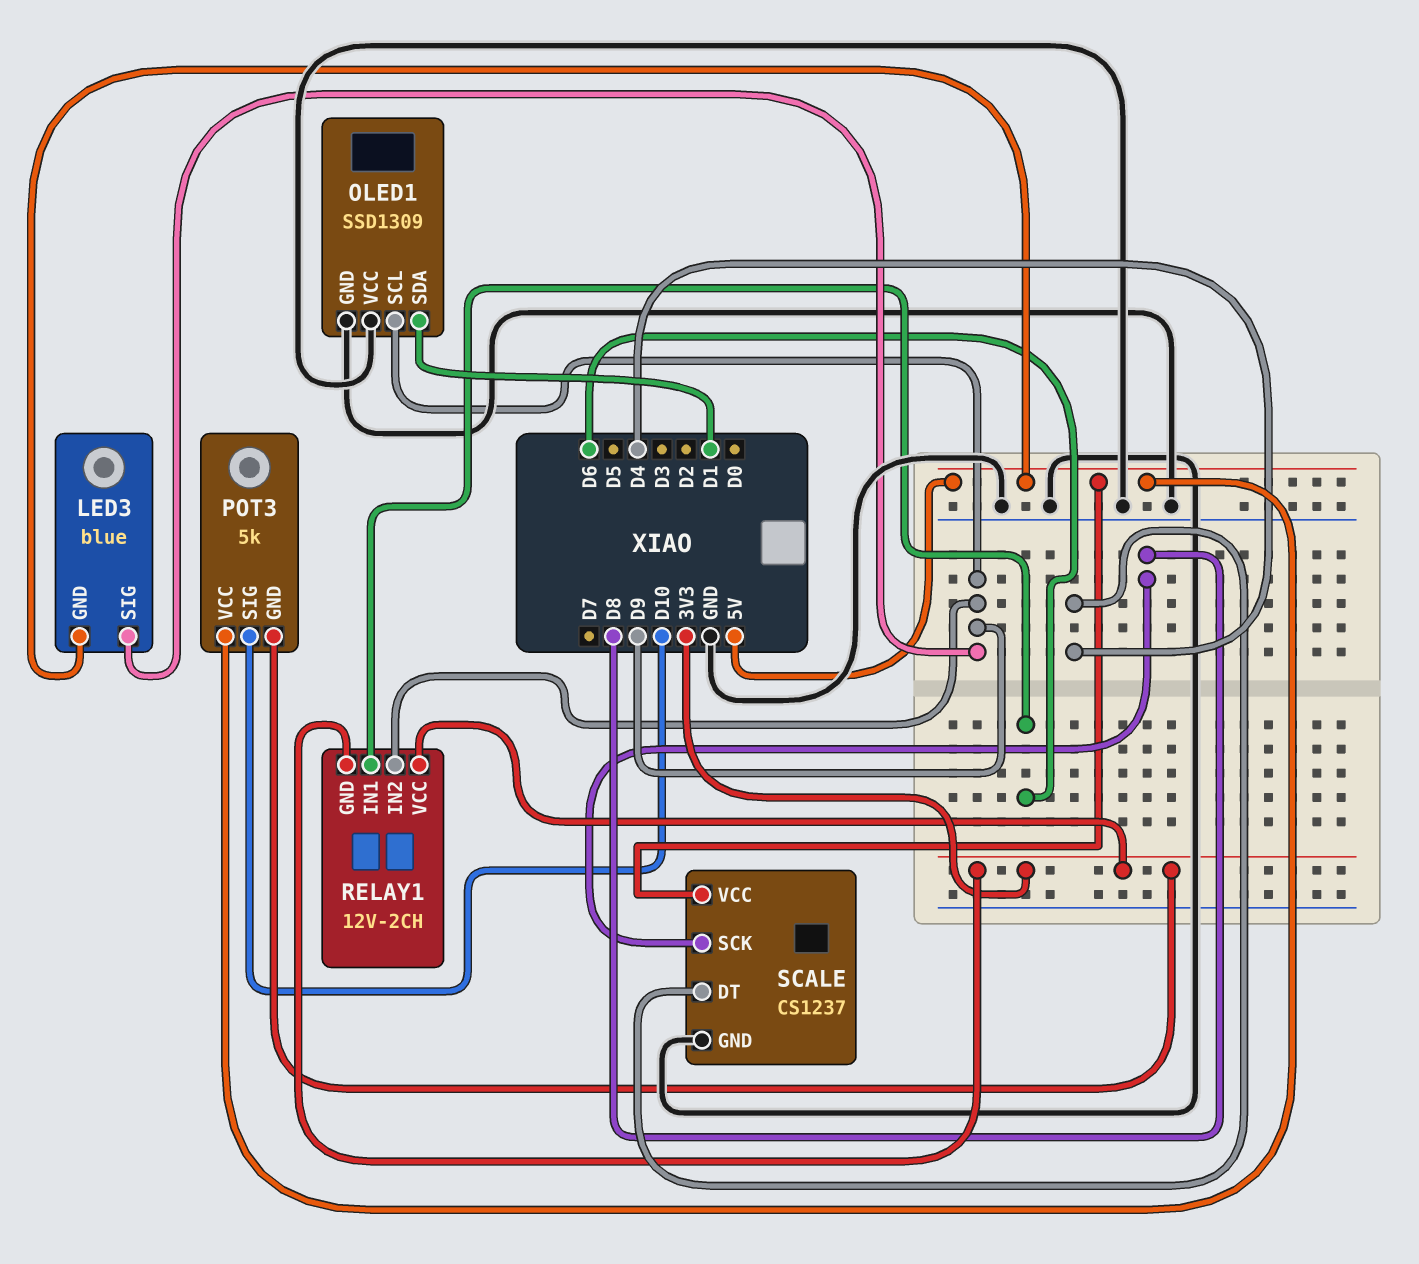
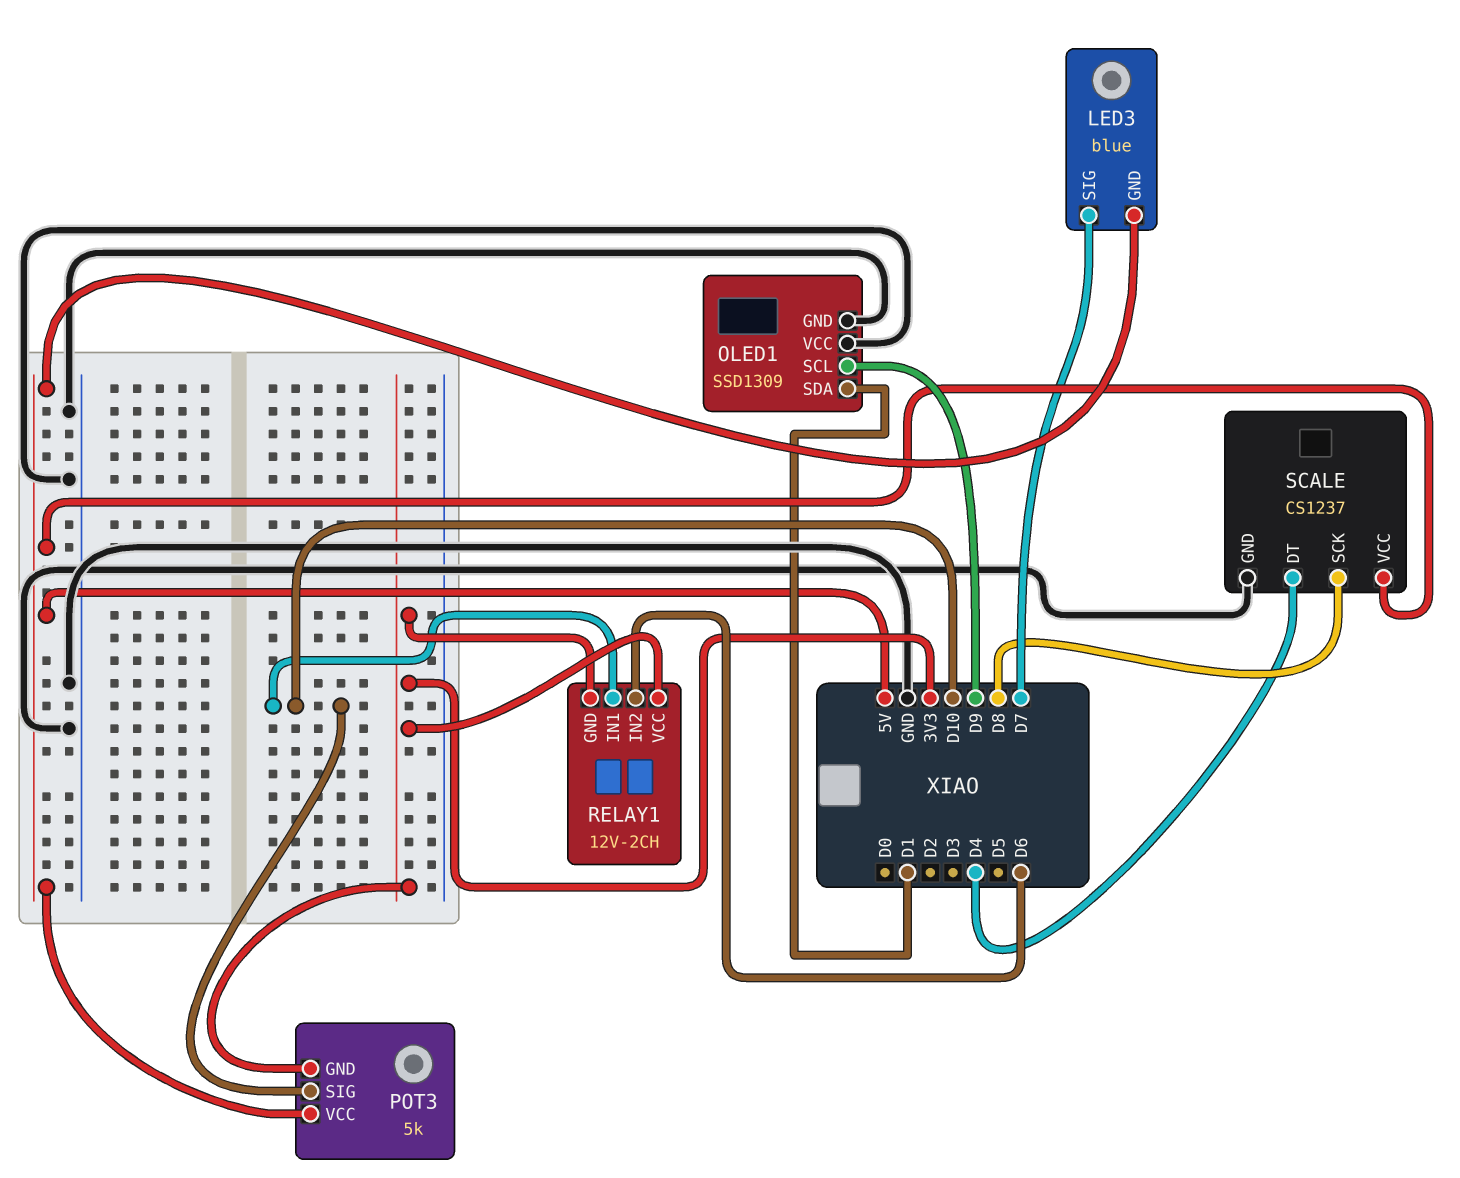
LED3 pin SIG: D9 -> D7
RELAY1 pin IN1: D6 -> D10
RELAY1 pin IN2: D9 -> D6

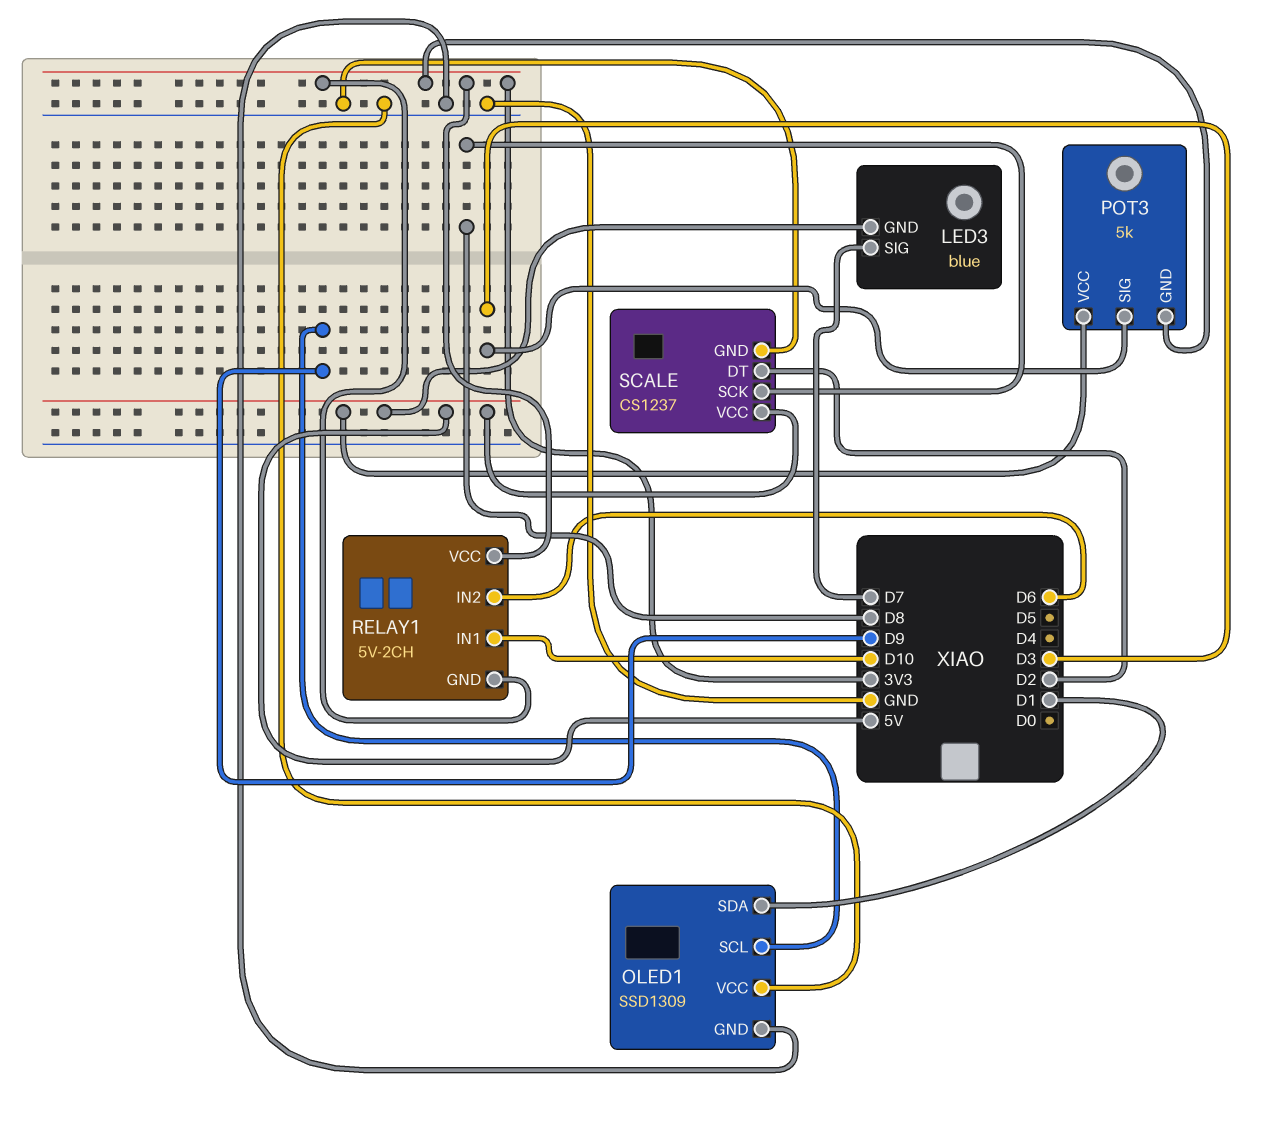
POT3 pin SIG: D10 -> D3
RELAY1: 12V-2CH -> 5V-2CH
SCALE pin DT: D4 -> D2

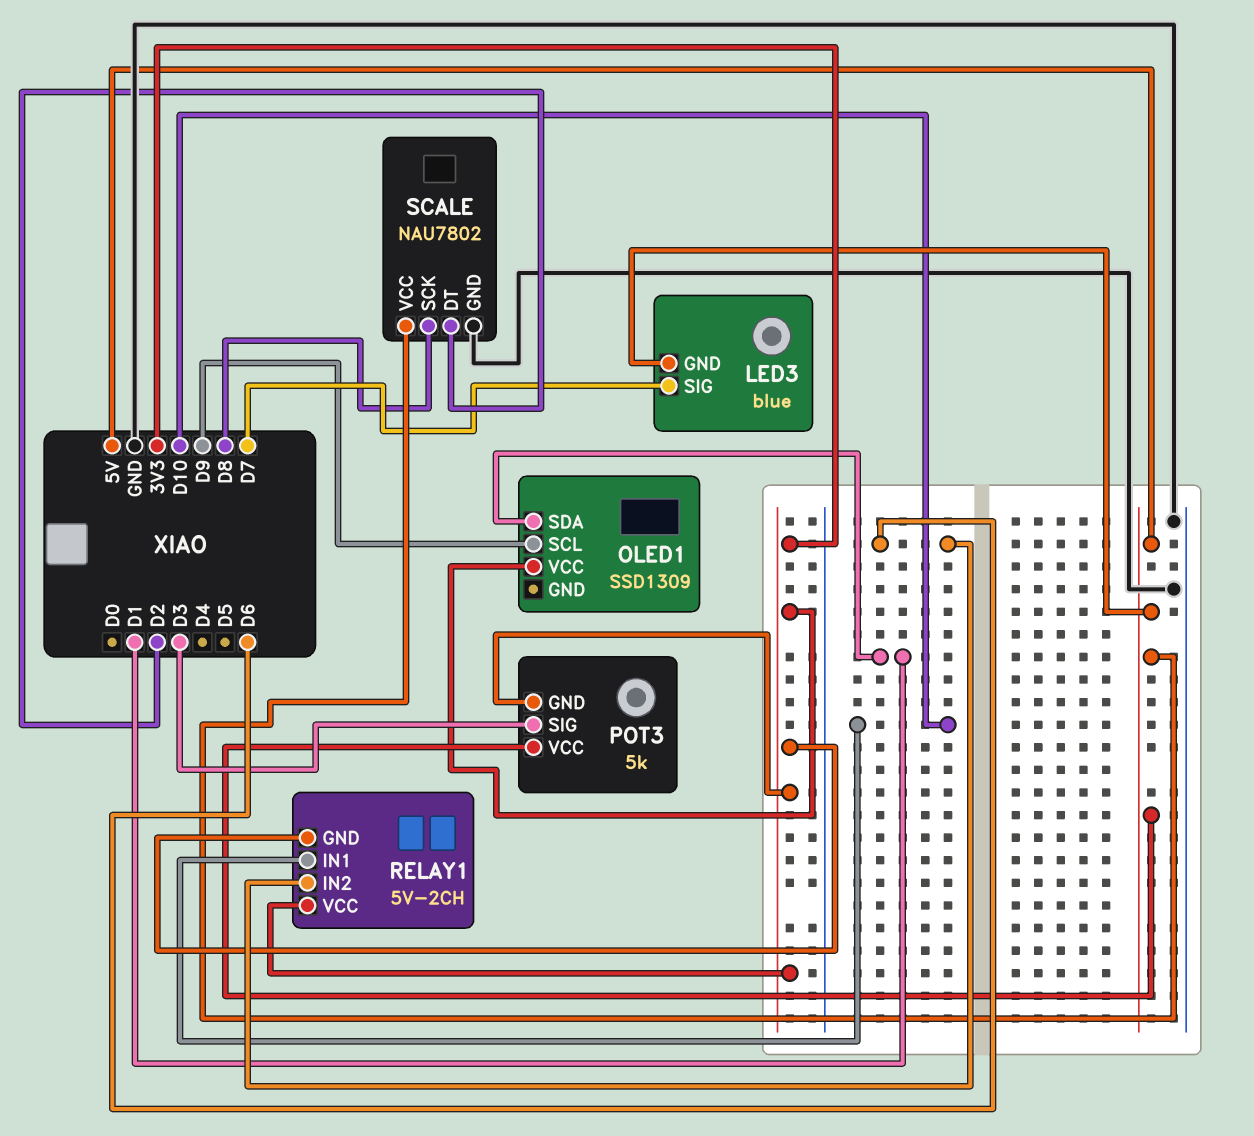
OLED1 pin GND: GND -> none
OLED1 pin VCC: GND -> 3V3
SCALE: CS1237 -> NAU7802

